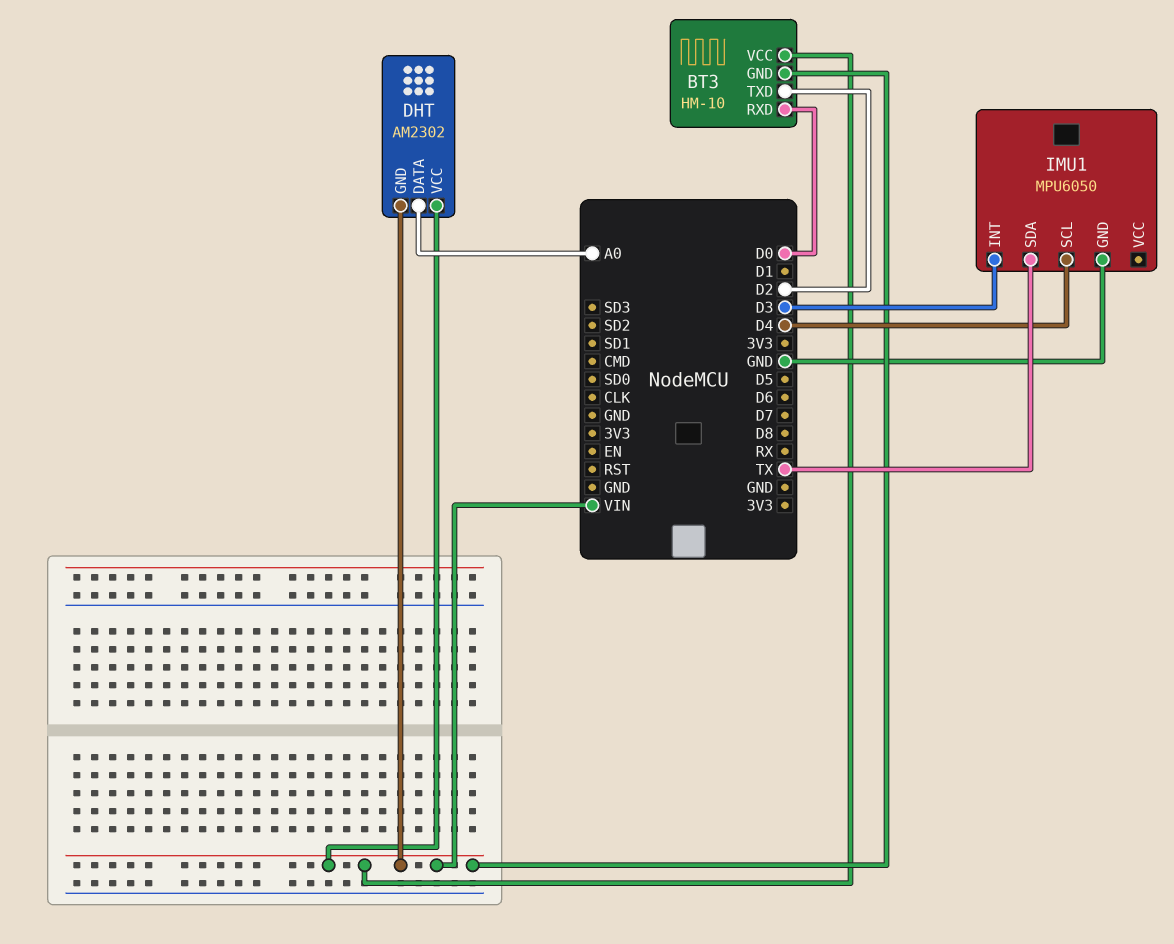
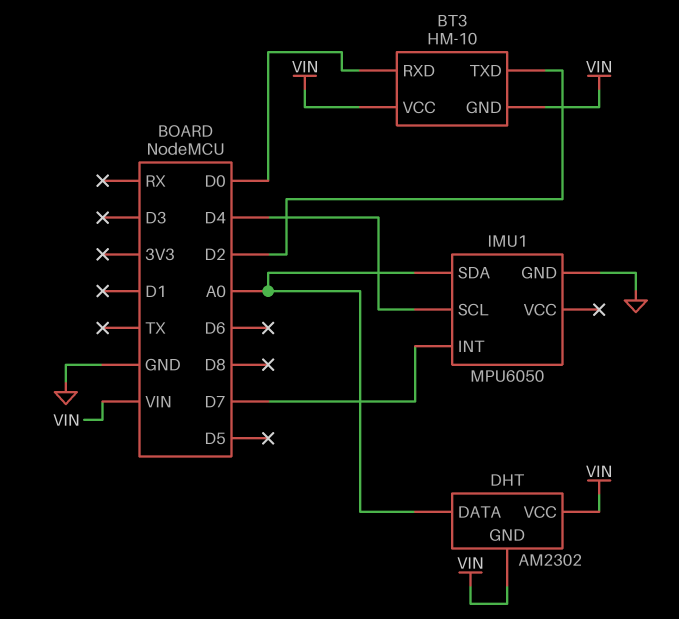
IMU1 pin INT: D3 -> D7
IMU1 pin SDA: TX -> A0

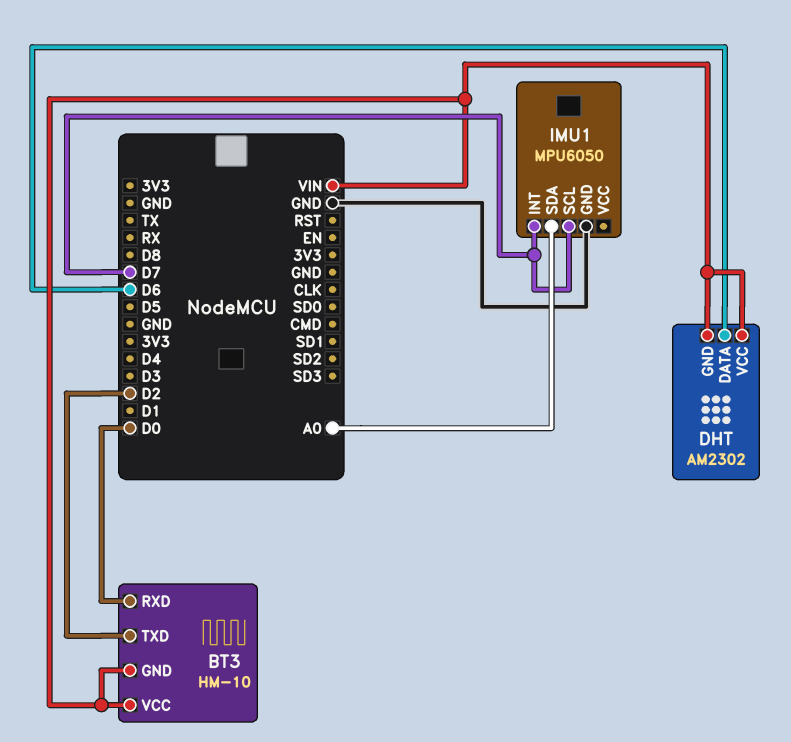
DHT pin DATA: A0 -> D6
IMU1 pin SCL: D4 -> D7

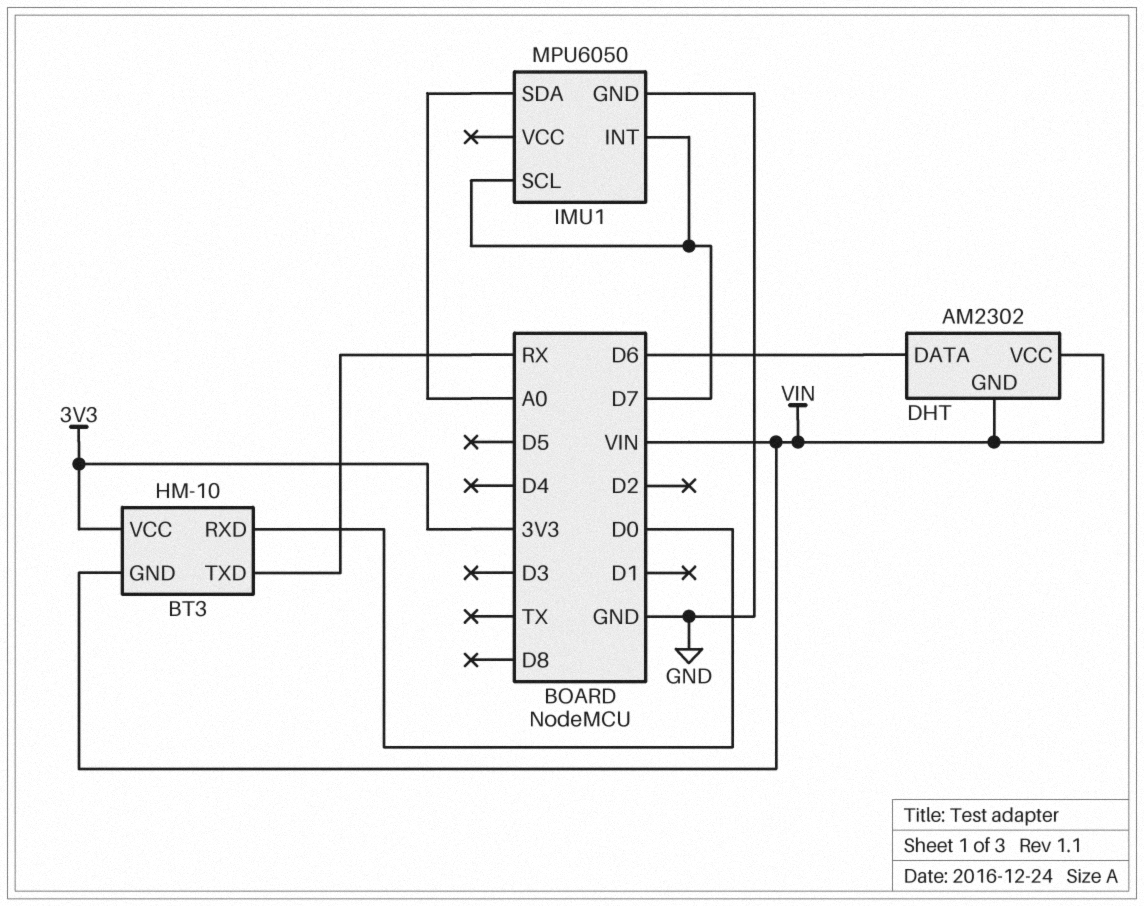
BT3 pin TXD: D2 -> RX
BT3 pin VCC: VIN -> 3V3

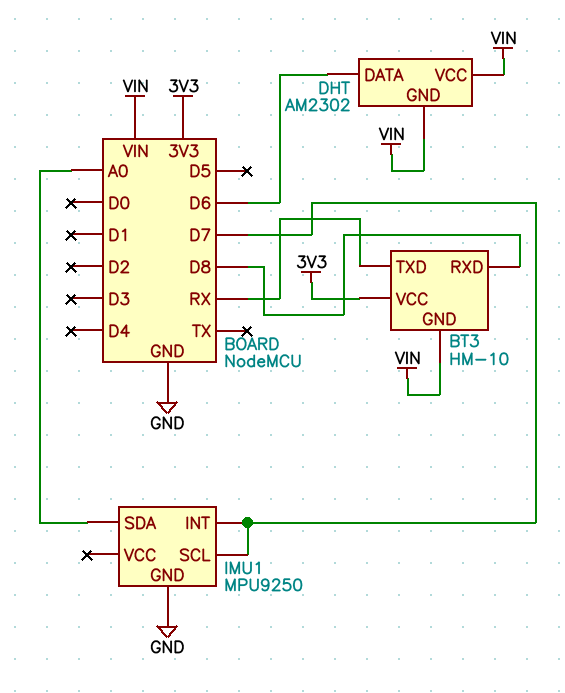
BT3 pin RXD: D0 -> D8
IMU1: MPU6050 -> MPU9250

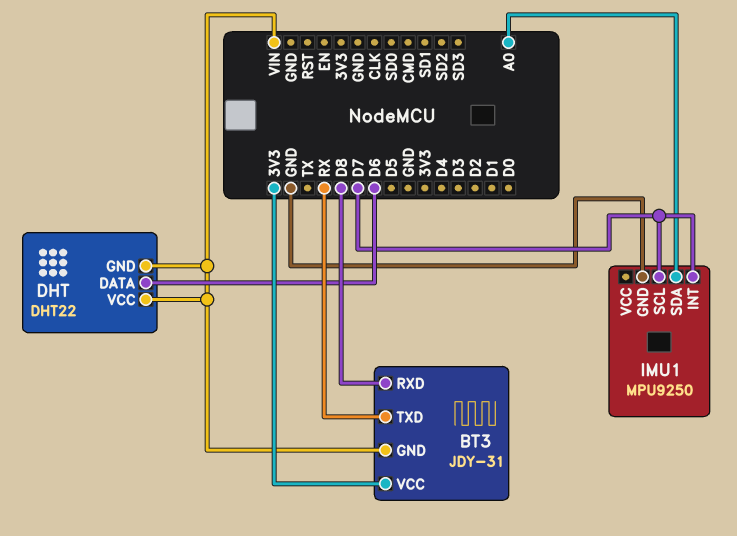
BT3: HM-10 -> JDY-31
DHT: AM2302 -> DHT22

